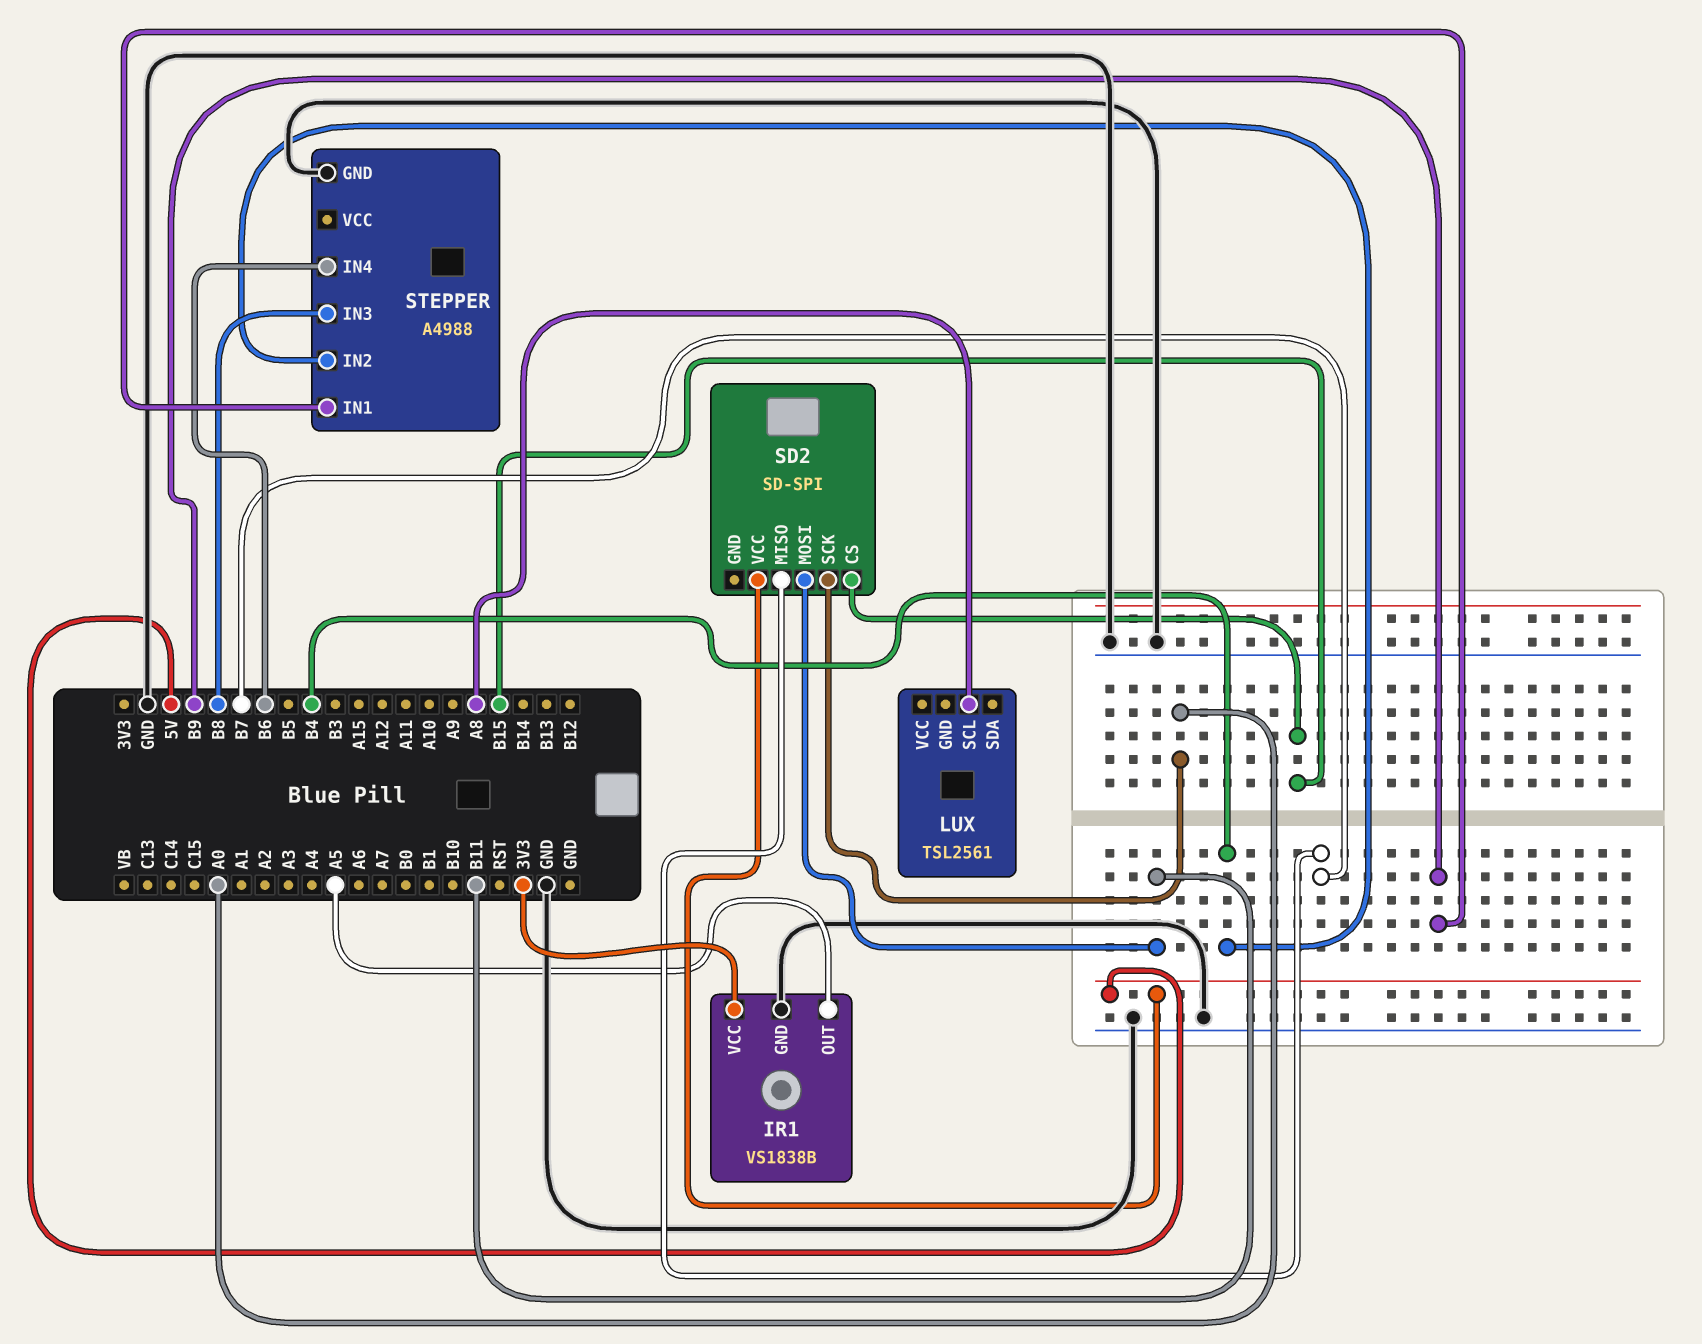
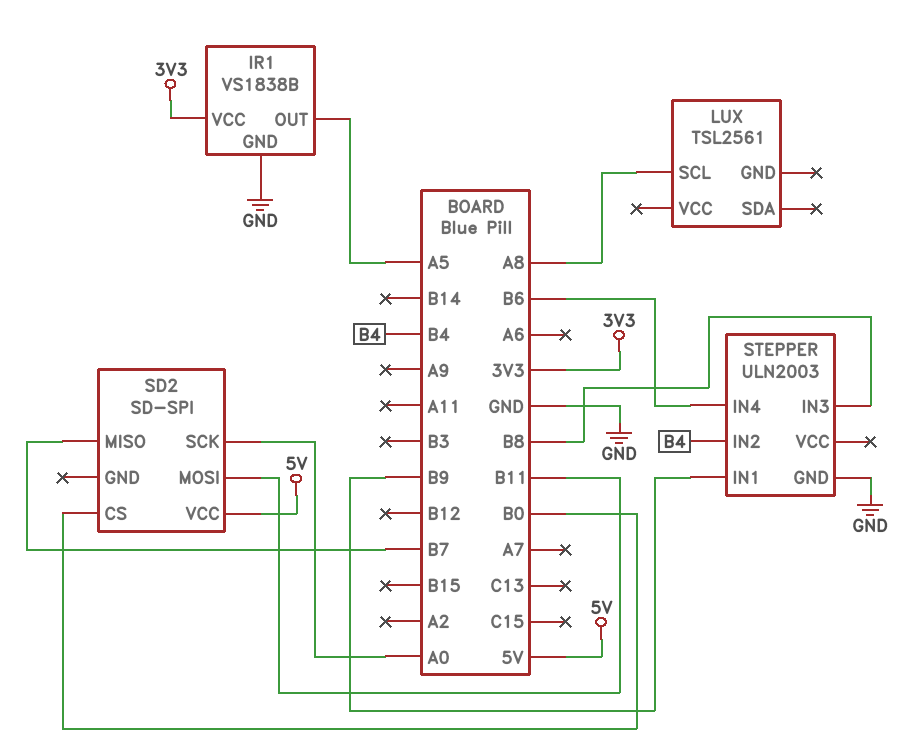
SD2 pin CS: B15 -> B0
STEPPER: A4988 -> ULN2003

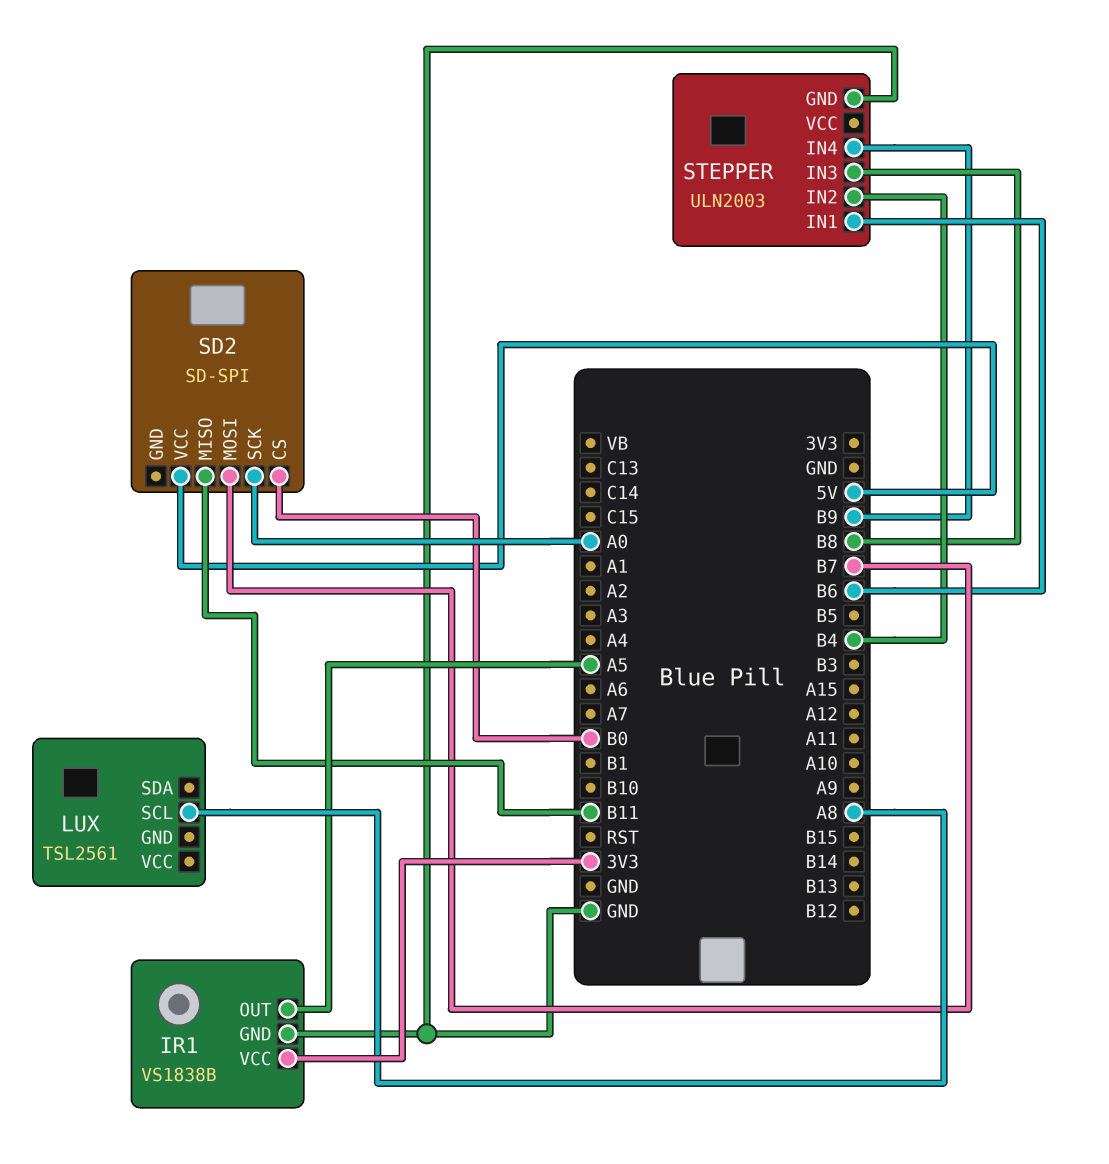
SD2 pin MISO: B7 -> B11
SD2 pin MOSI: B11 -> B7
STEPPER pin IN1: B9 -> B6
STEPPER pin IN4: B6 -> B9

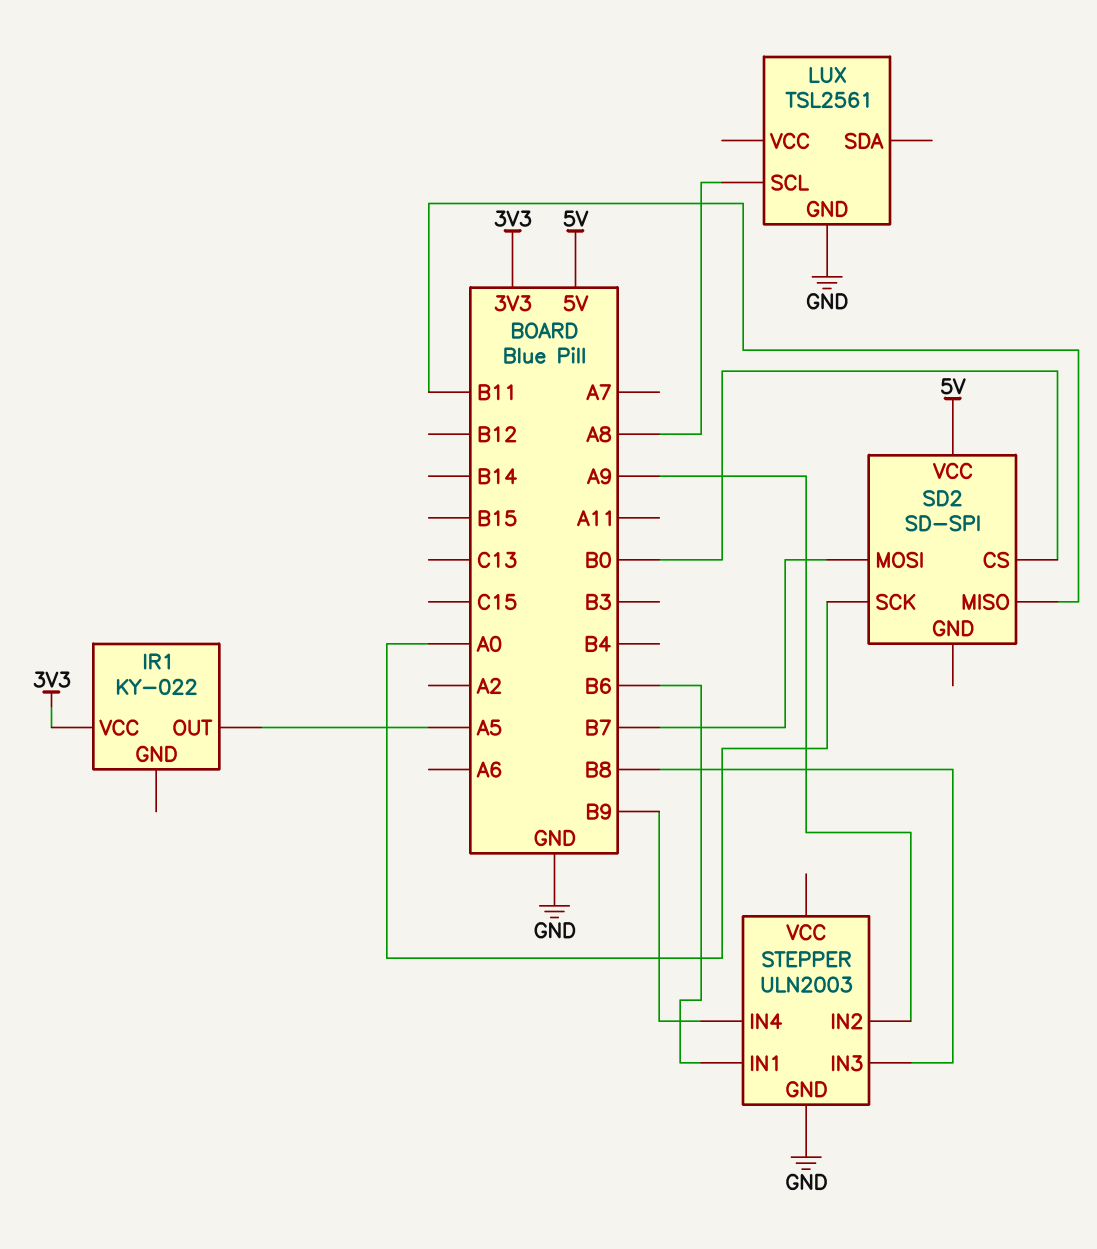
IR1: VS1838B -> KY-022
IR1 pin GND: GND -> none
LUX pin GND: none -> GND
STEPPER pin IN2: B4 -> A9

